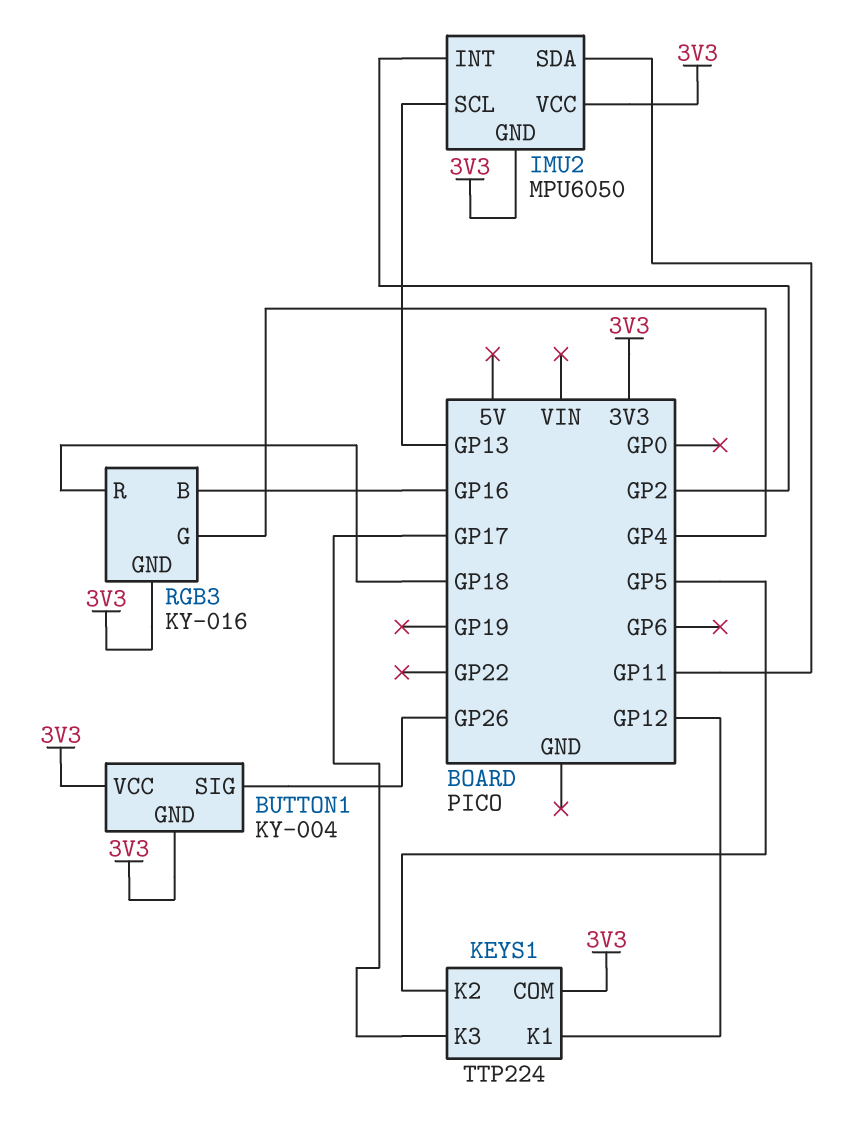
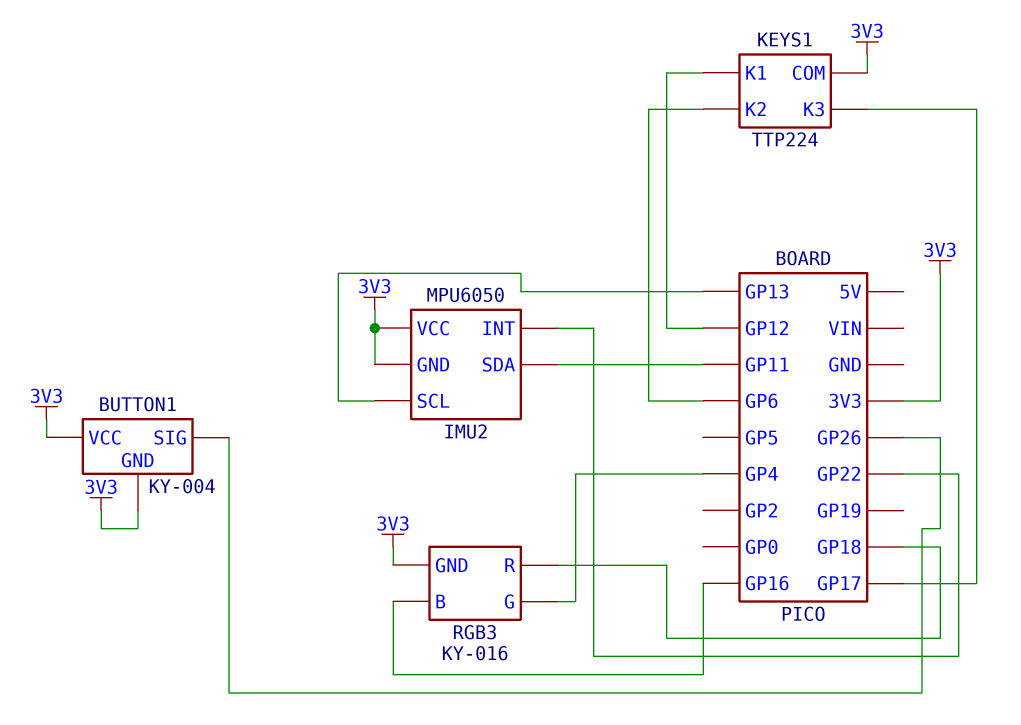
IMU2 pin INT: GP2 -> GP22
KEYS1 pin K2: GP5 -> GP6

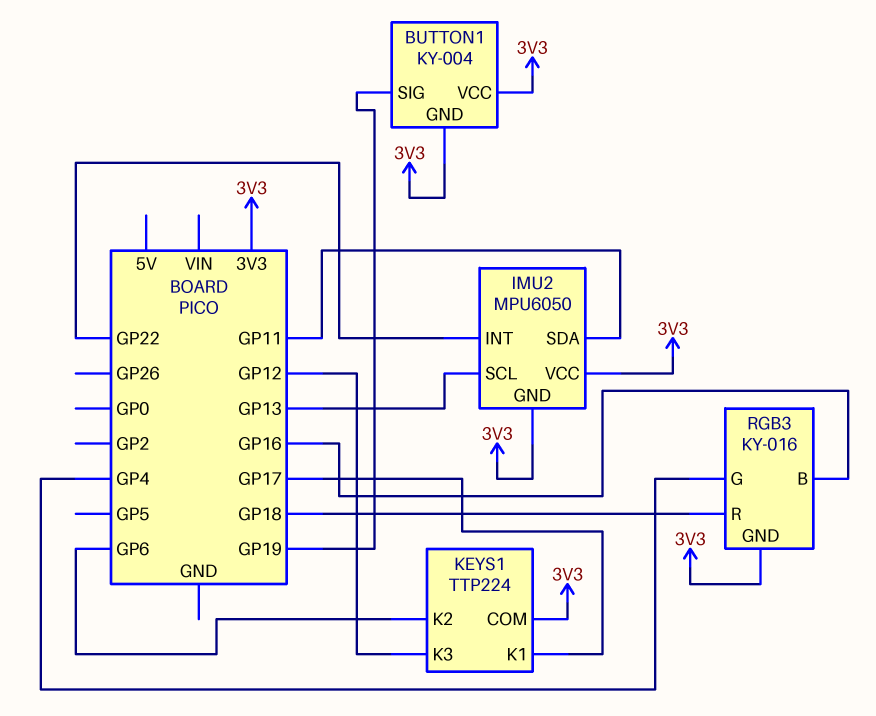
BUTTON1 pin SIG: GP26 -> GP19
KEYS1 pin K1: GP12 -> GP17
KEYS1 pin K3: GP17 -> GP12

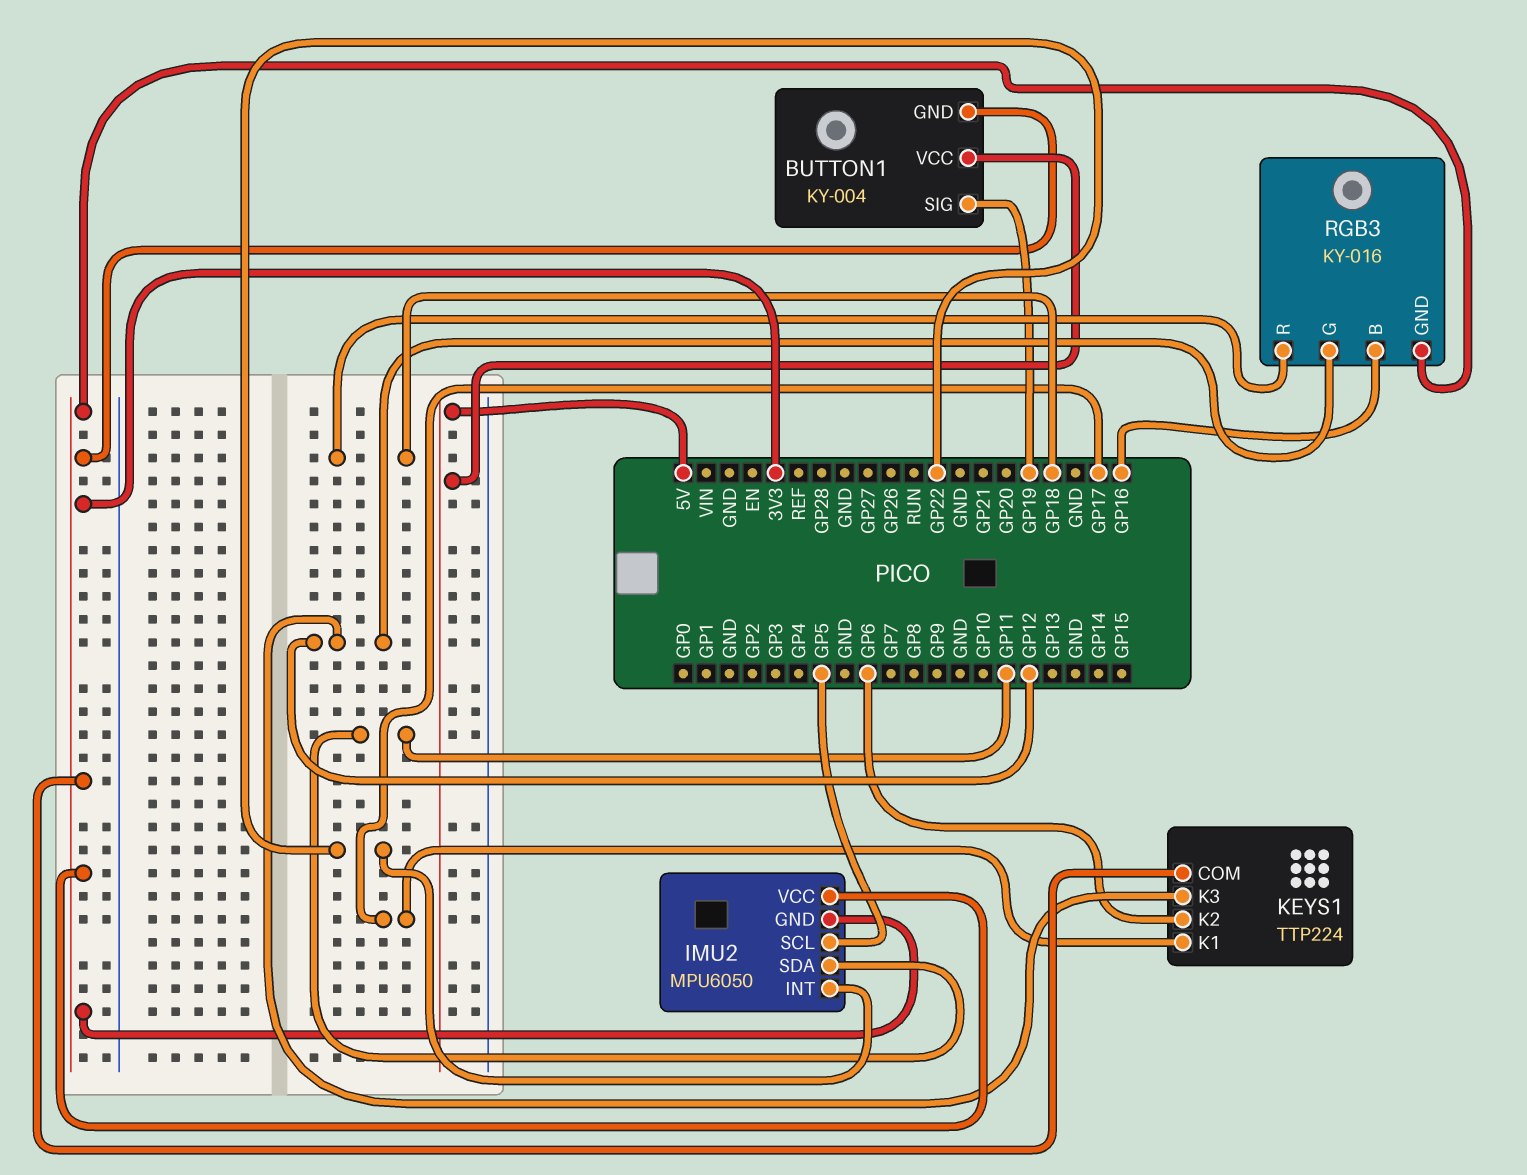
BUTTON1 pin VCC: 3V3 -> 5V
IMU2 pin SCL: GP13 -> GP5
RGB3 pin G: GP4 -> GP12

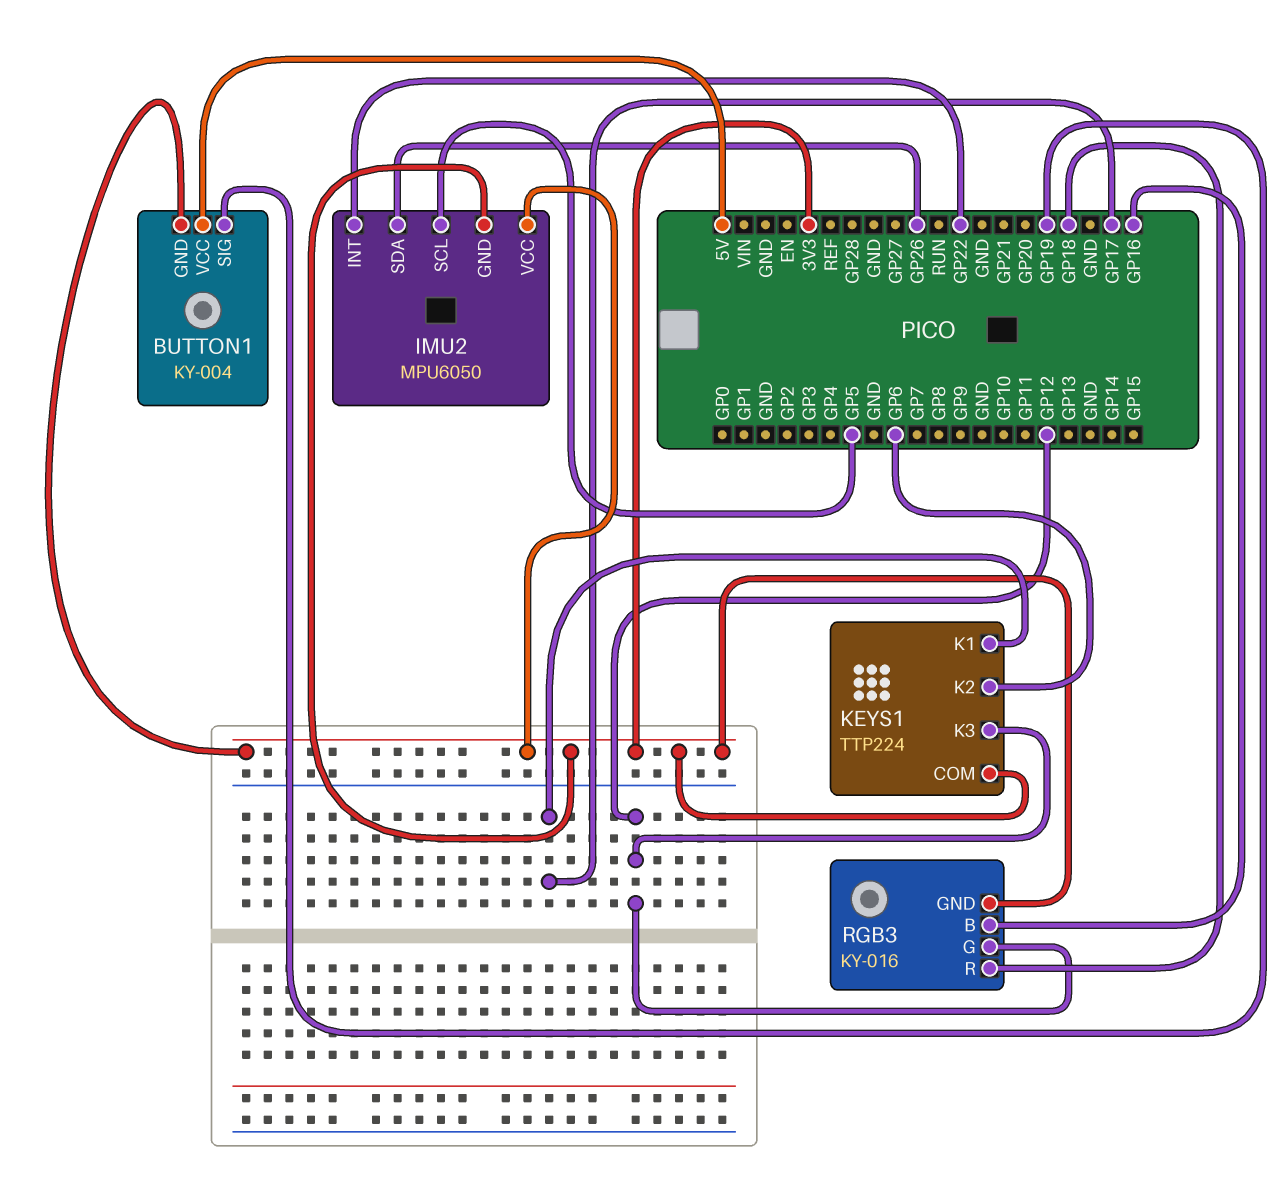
IMU2 pin SDA: GP11 -> GP26

